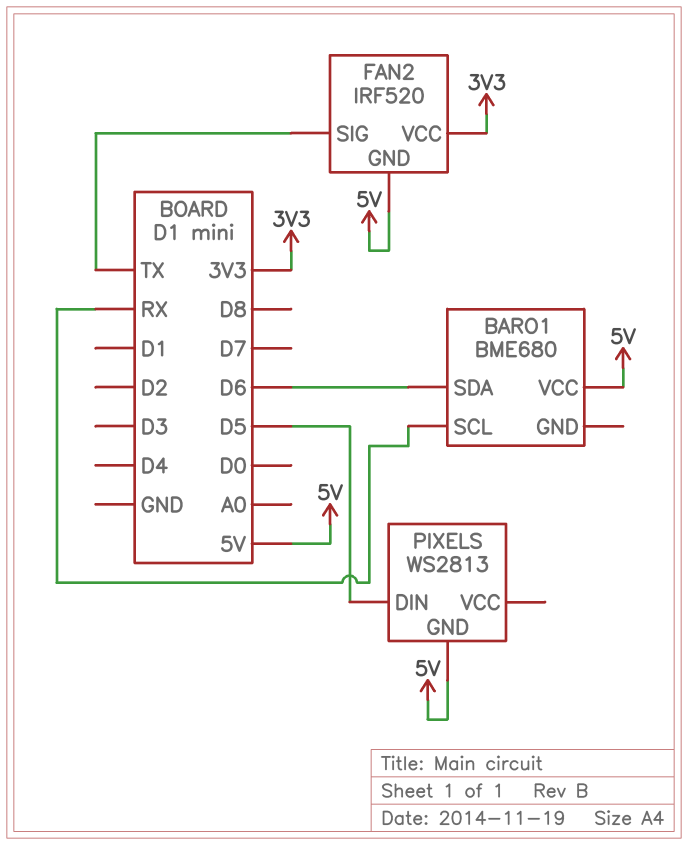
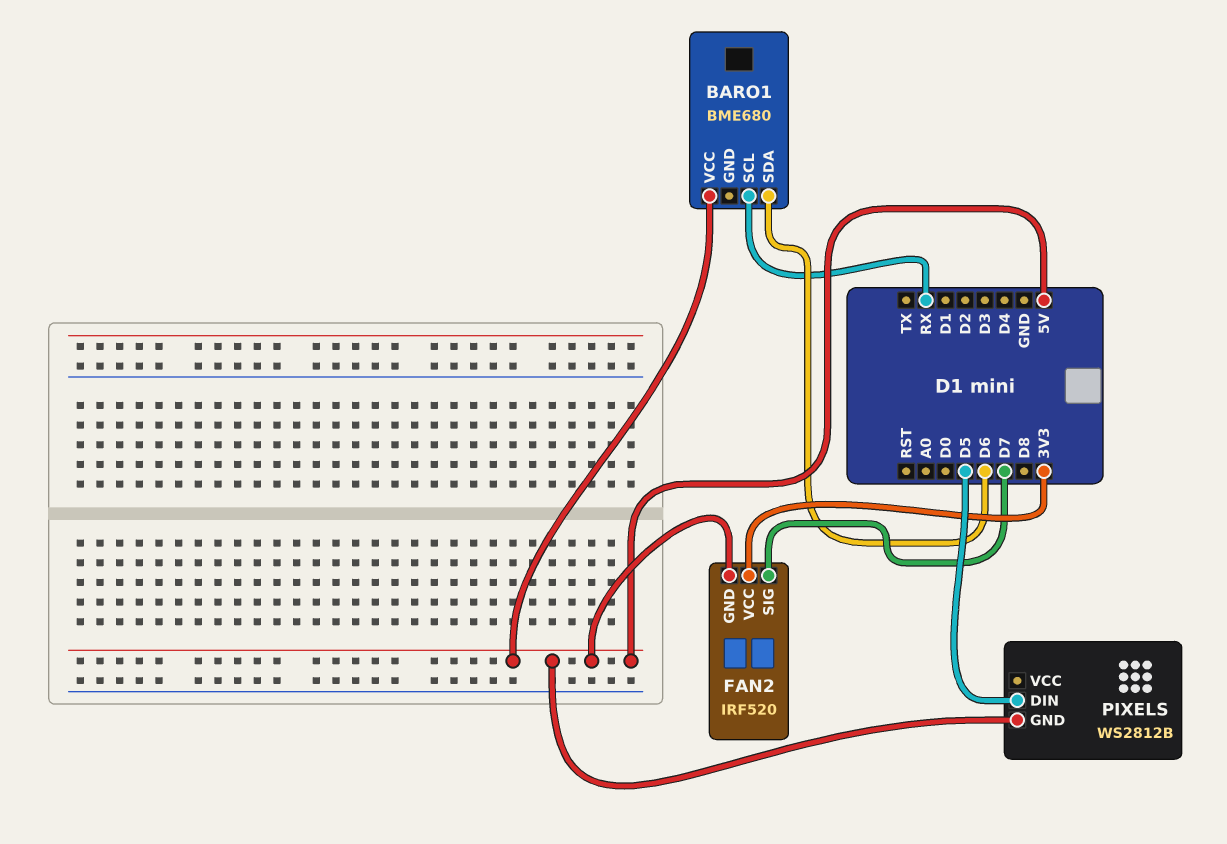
FAN2 pin SIG: TX -> D7
PIXELS: WS2813 -> WS2812B

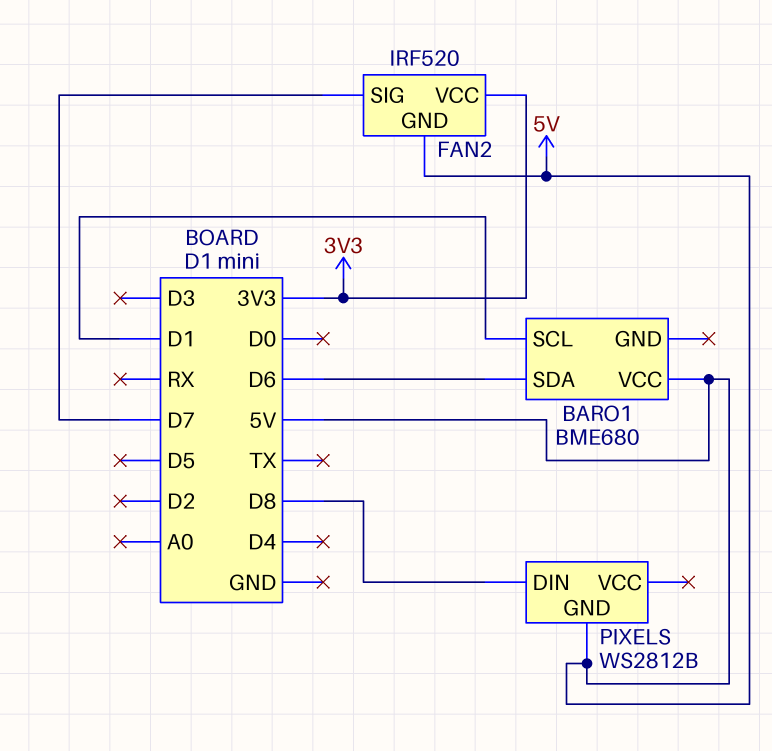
BARO1 pin SCL: RX -> D1
PIXELS pin DIN: D5 -> D8

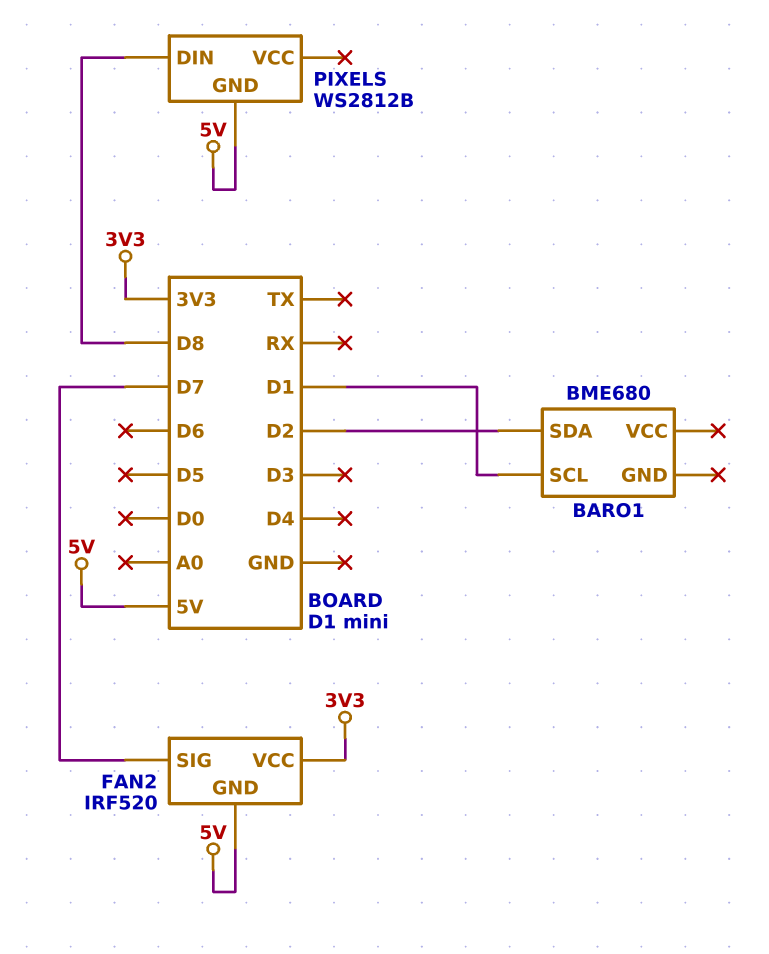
BARO1 pin SDA: D6 -> D2
BARO1 pin VCC: 5V -> none

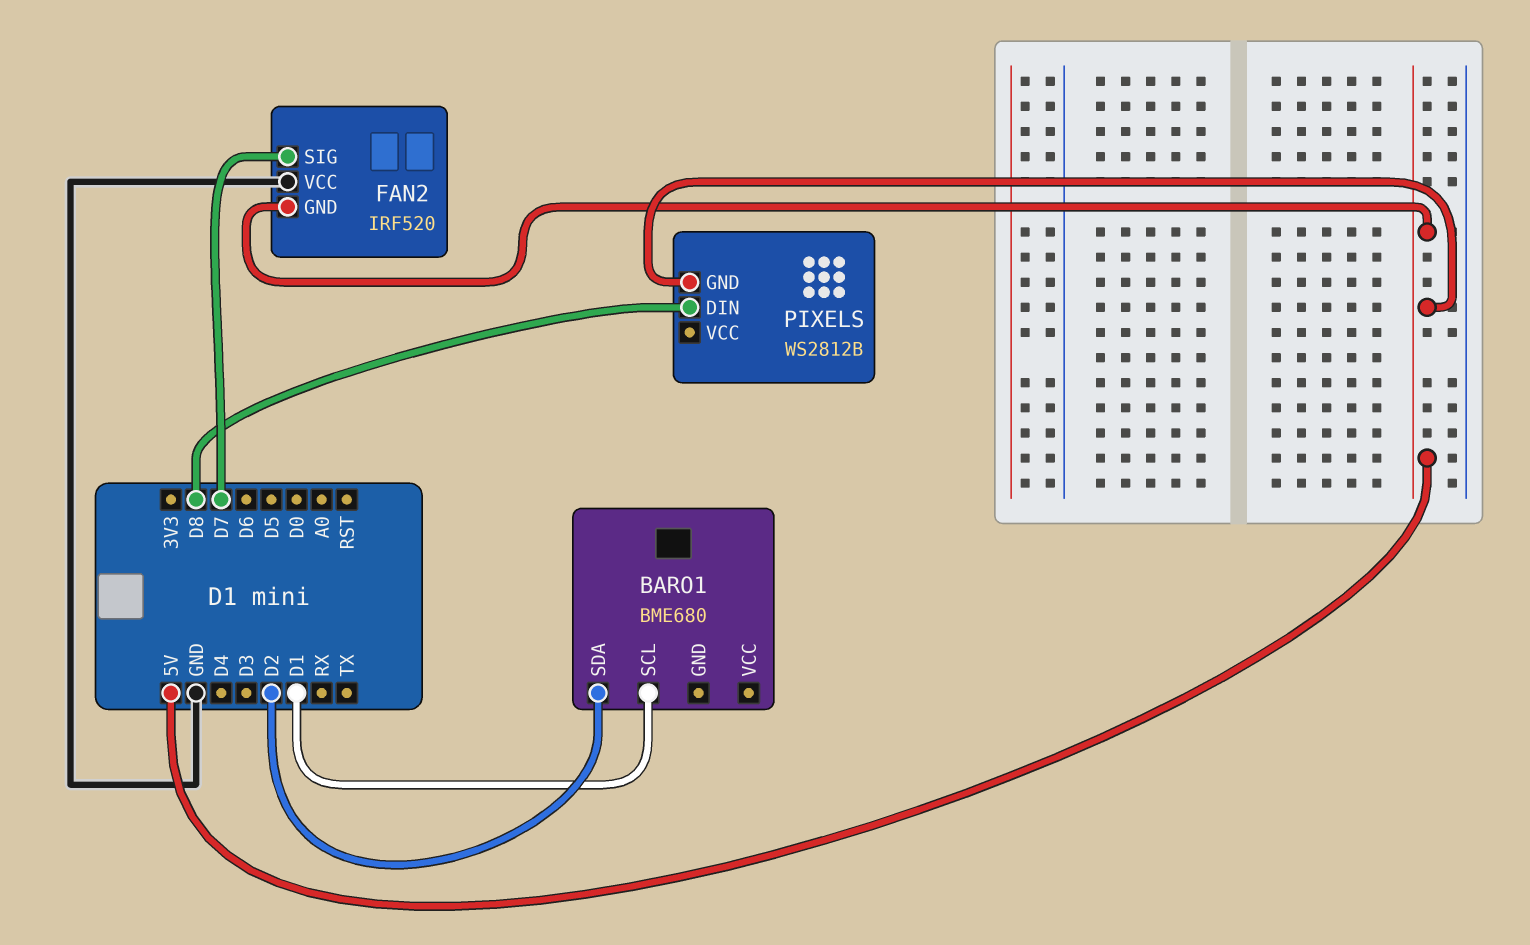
FAN2 pin VCC: 3V3 -> GND

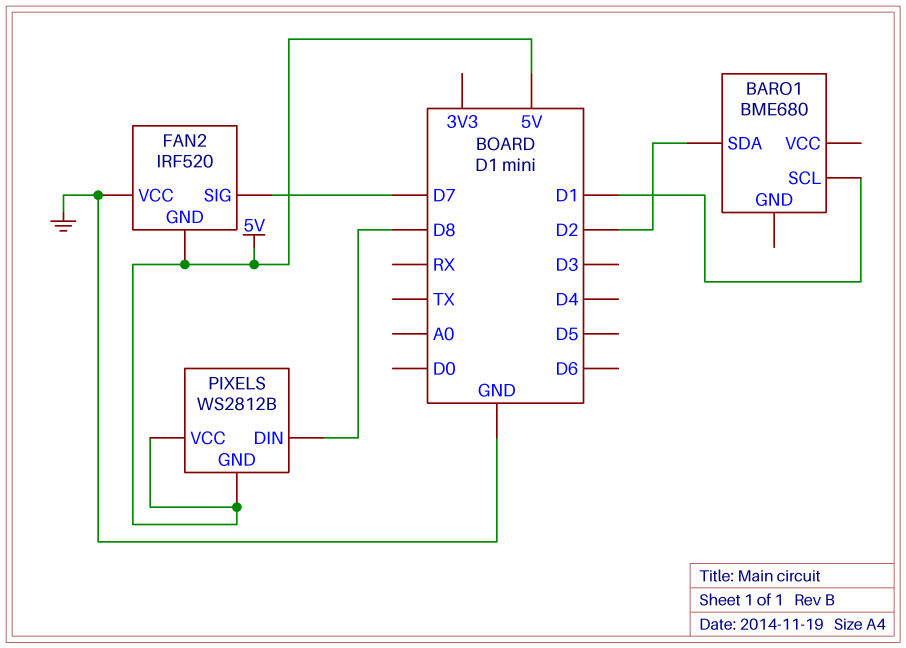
PIXELS pin VCC: none -> 5V

